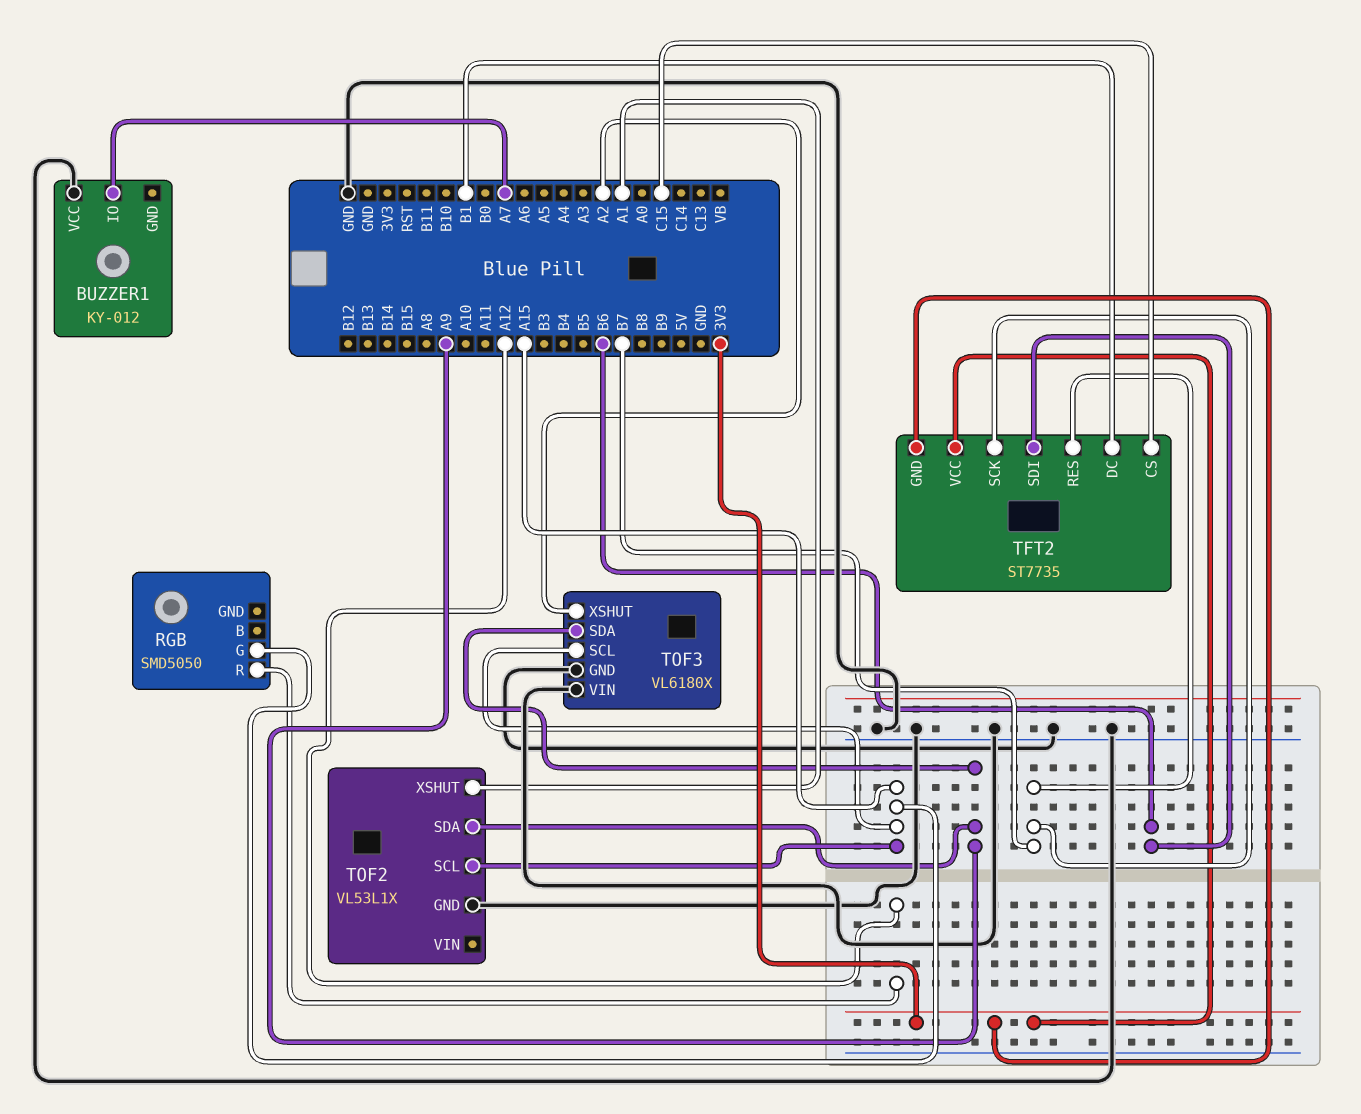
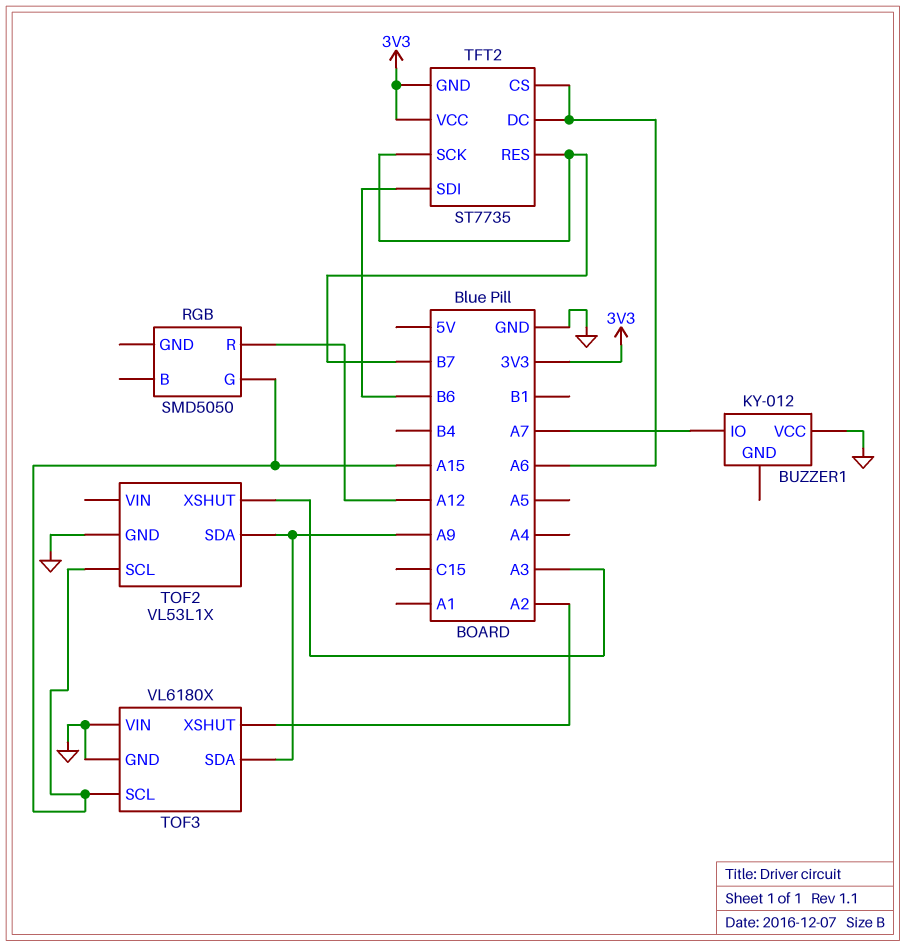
TFT2 pin CS: C15 -> A6
TFT2 pin DC: B1 -> A6
TOF2 pin XSHUT: A1 -> A3

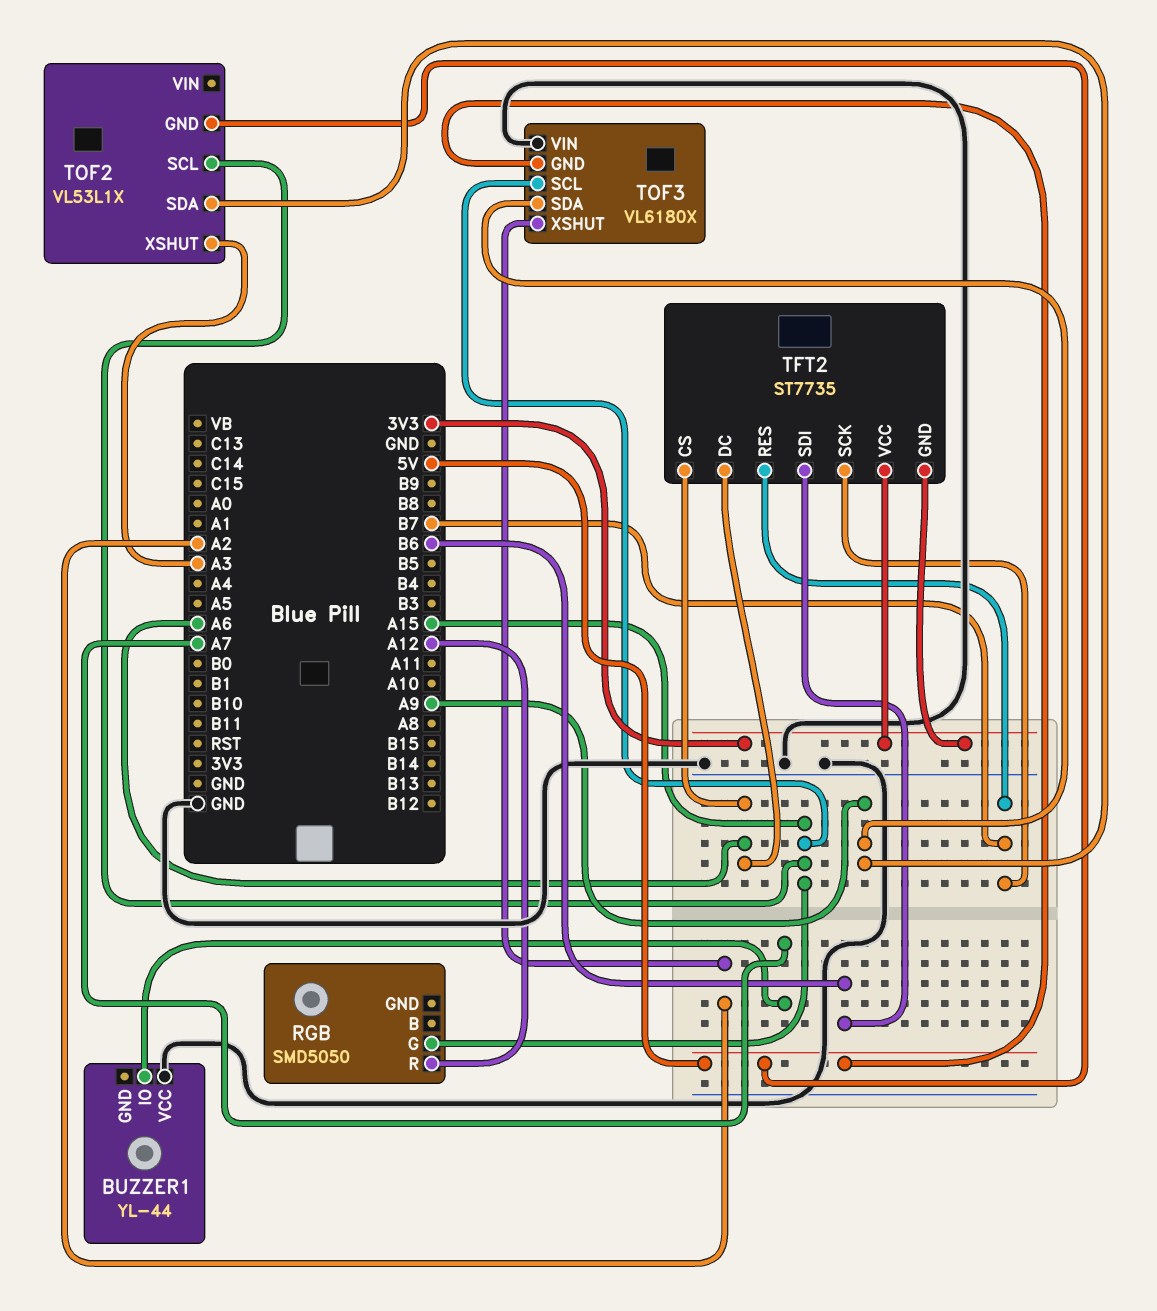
BUZZER1: KY-012 -> YL-44
TOF2 pin GND: GND -> 5V
TOF3 pin GND: GND -> 5V

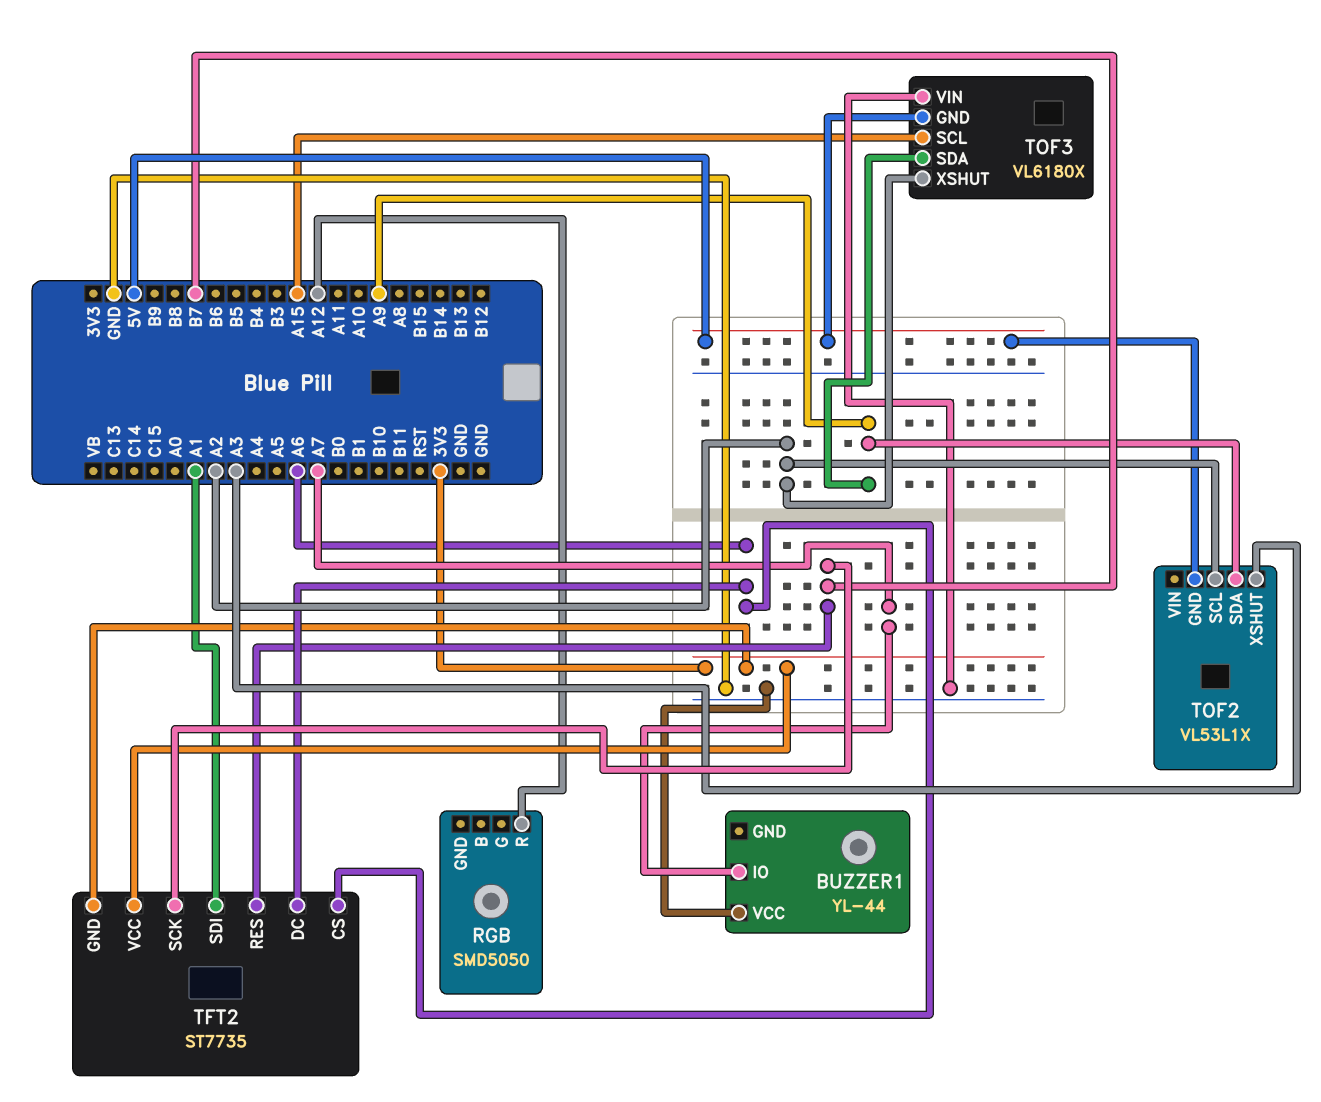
RGB pin G: A15 -> none
TFT2 pin SDI: B6 -> A1
TOF2 pin SCL: A15 -> A2

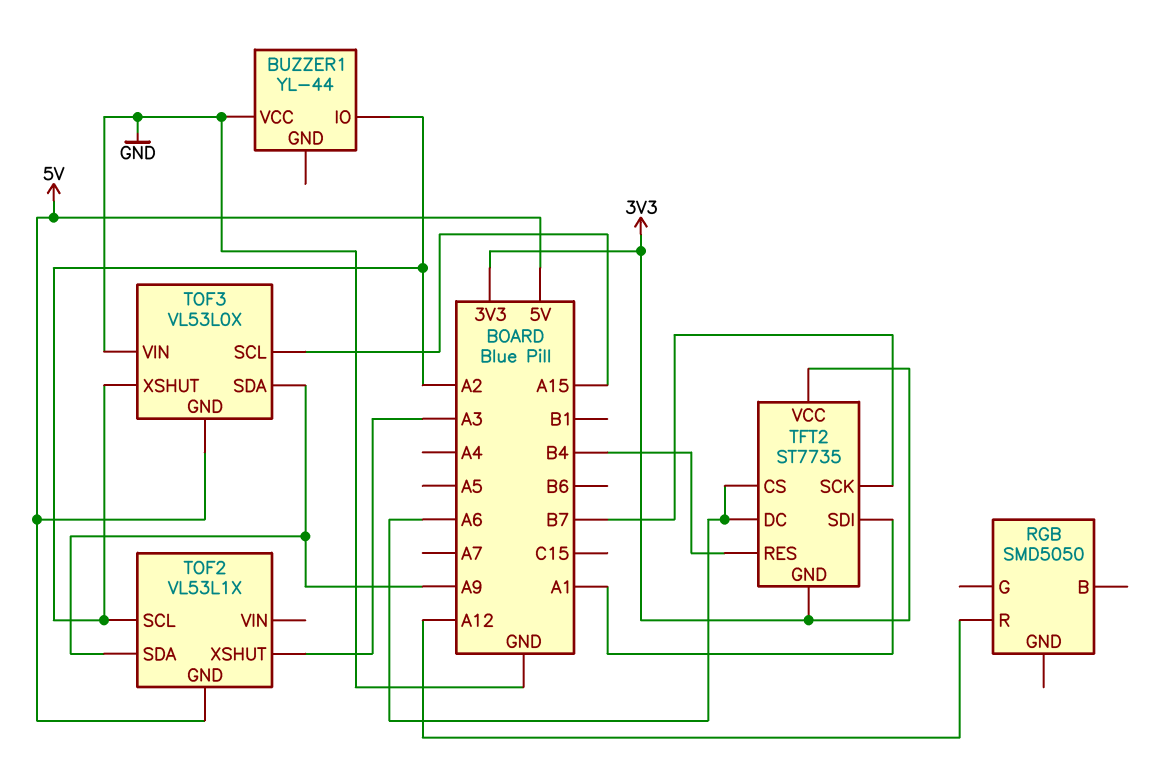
BUZZER1 pin IO: A7 -> A2
TFT2 pin RES: B7 -> B4
TOF3: VL6180X -> VL53L0X

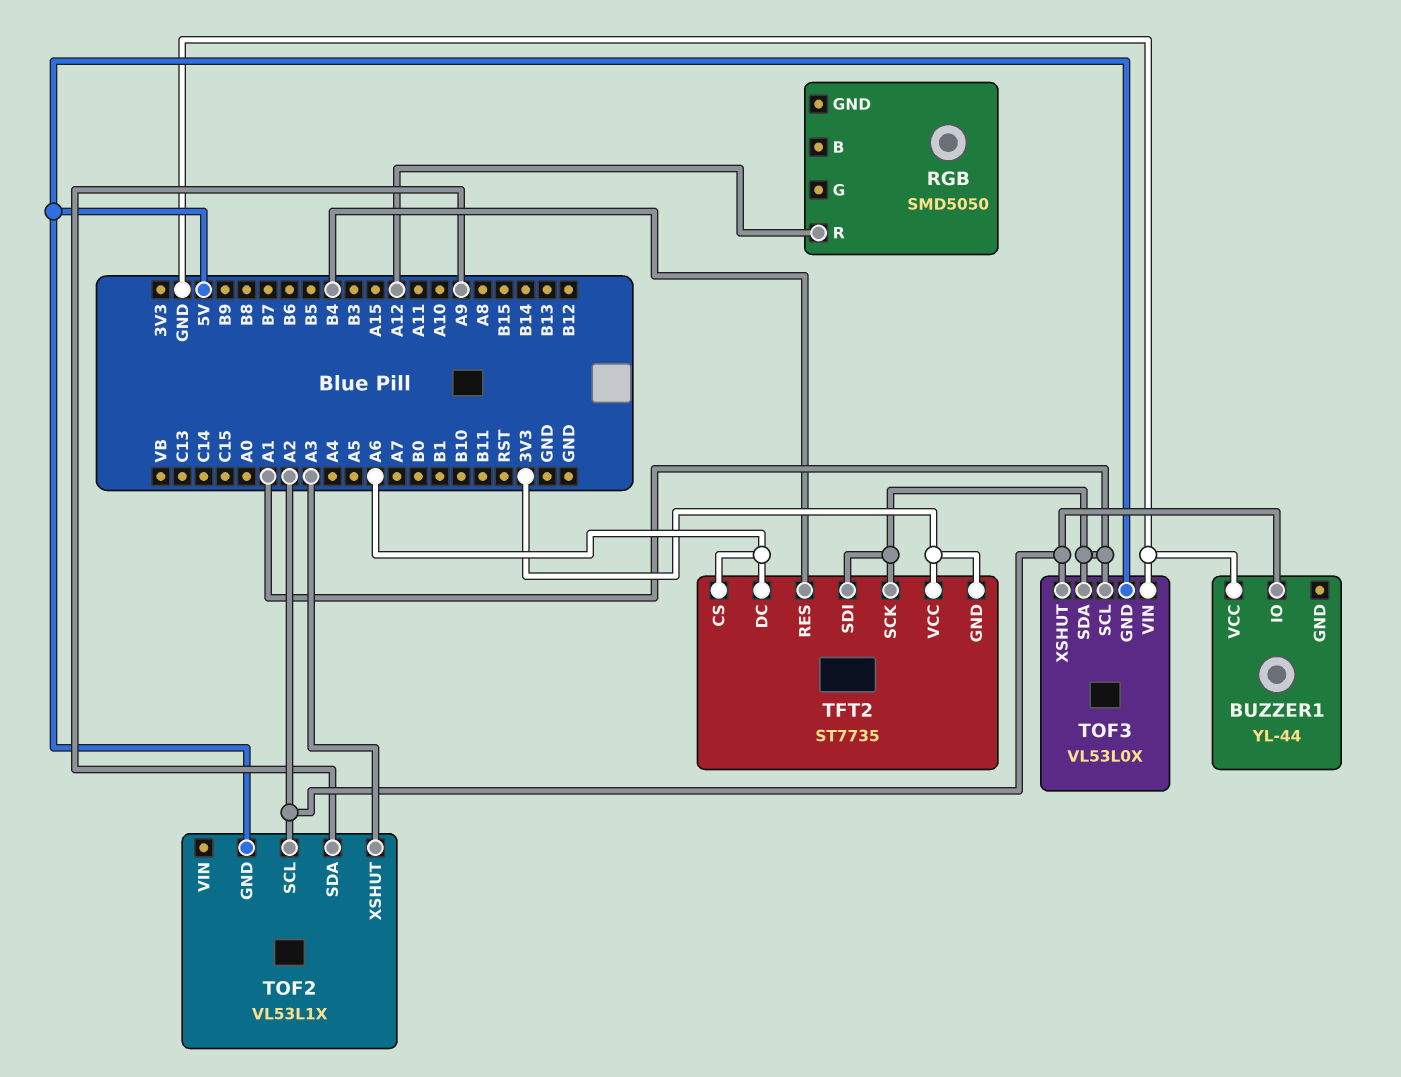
TFT2 pin SCK: B7 -> A1
TOF3 pin SCL: A15 -> A1
TOF3 pin SDA: A9 -> A1

